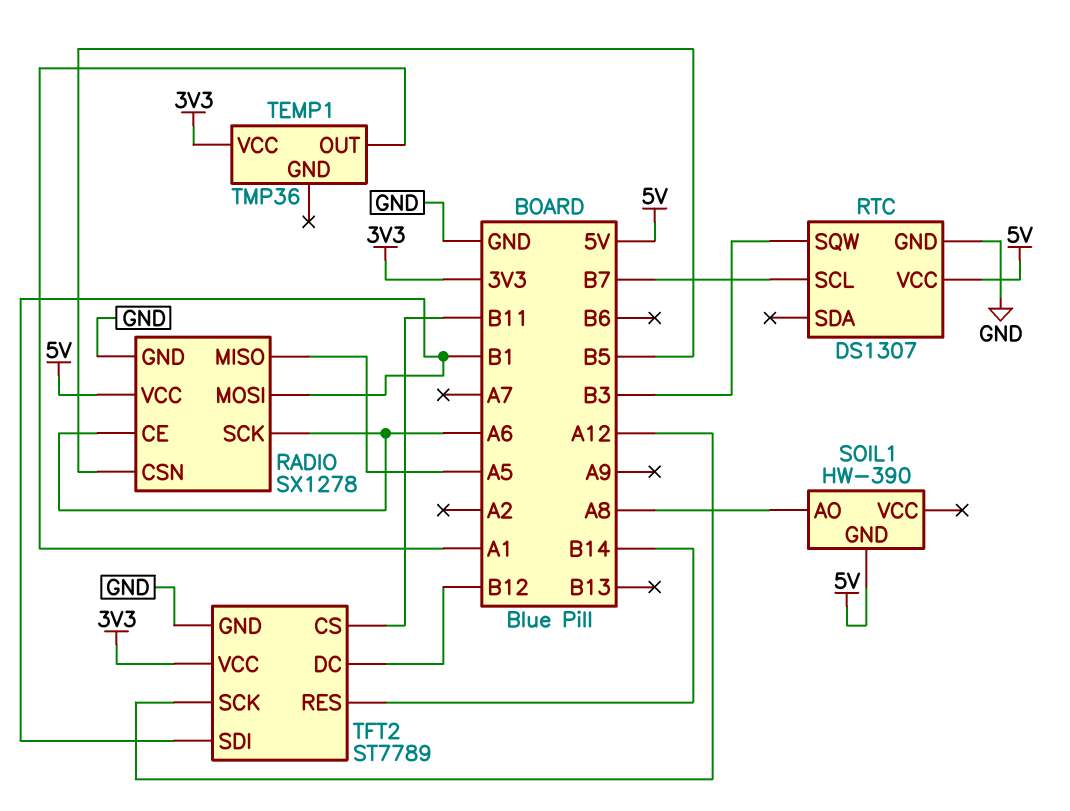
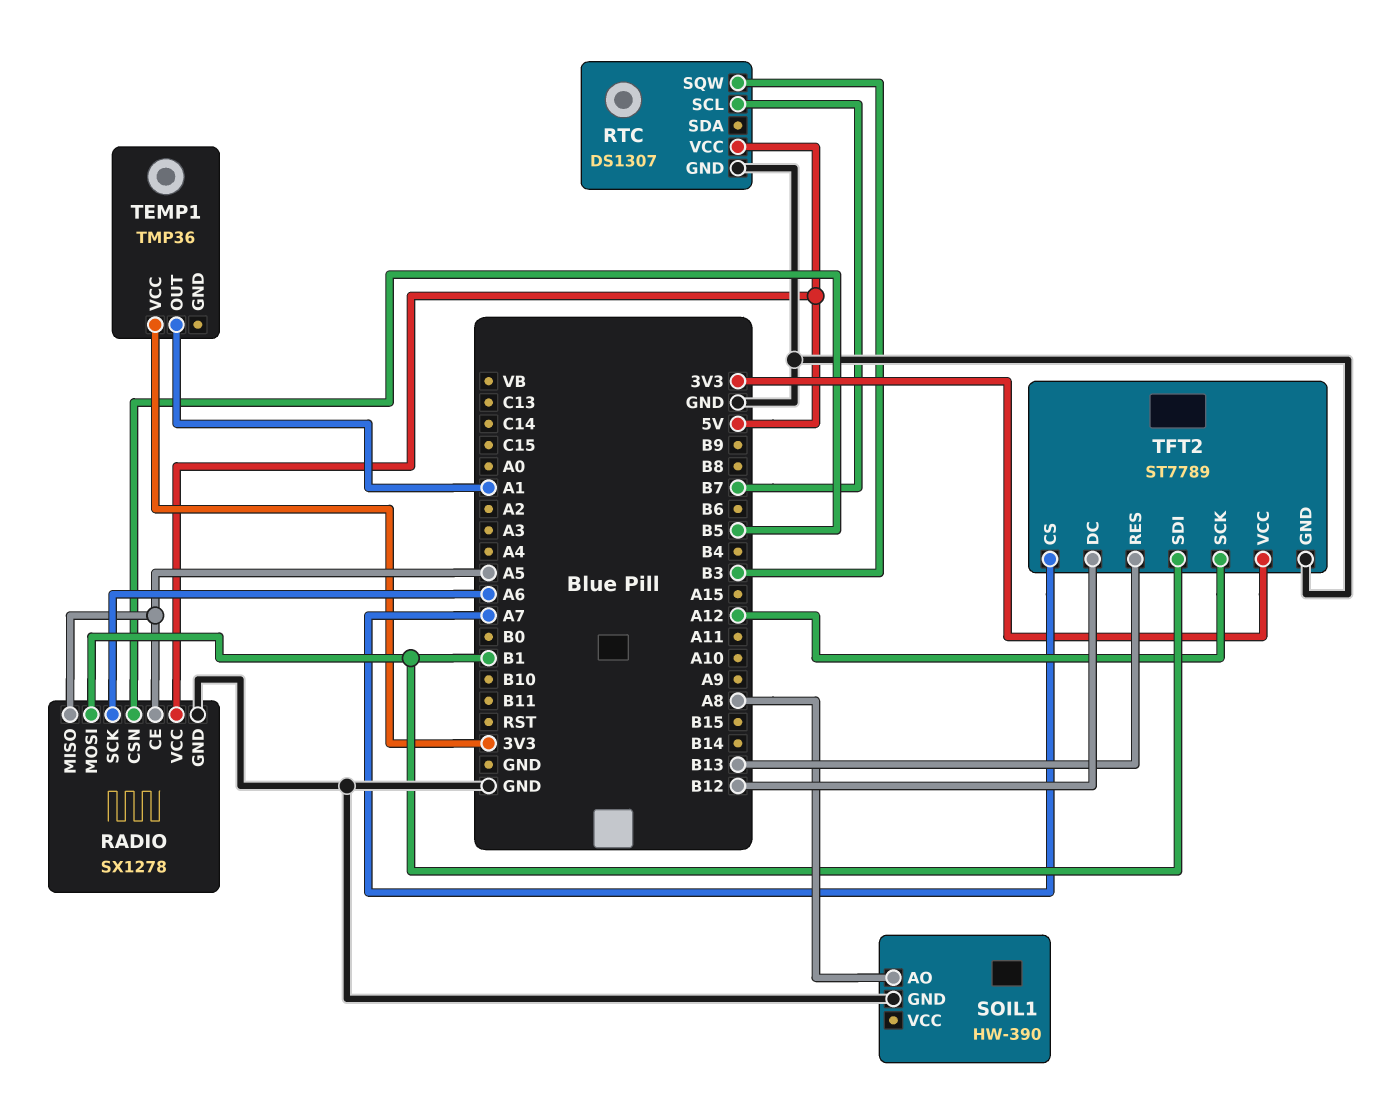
RADIO pin CE: A6 -> A5
SOIL1 pin GND: 5V -> GND
TFT2 pin CS: B11 -> A7
TFT2 pin RES: B14 -> B13

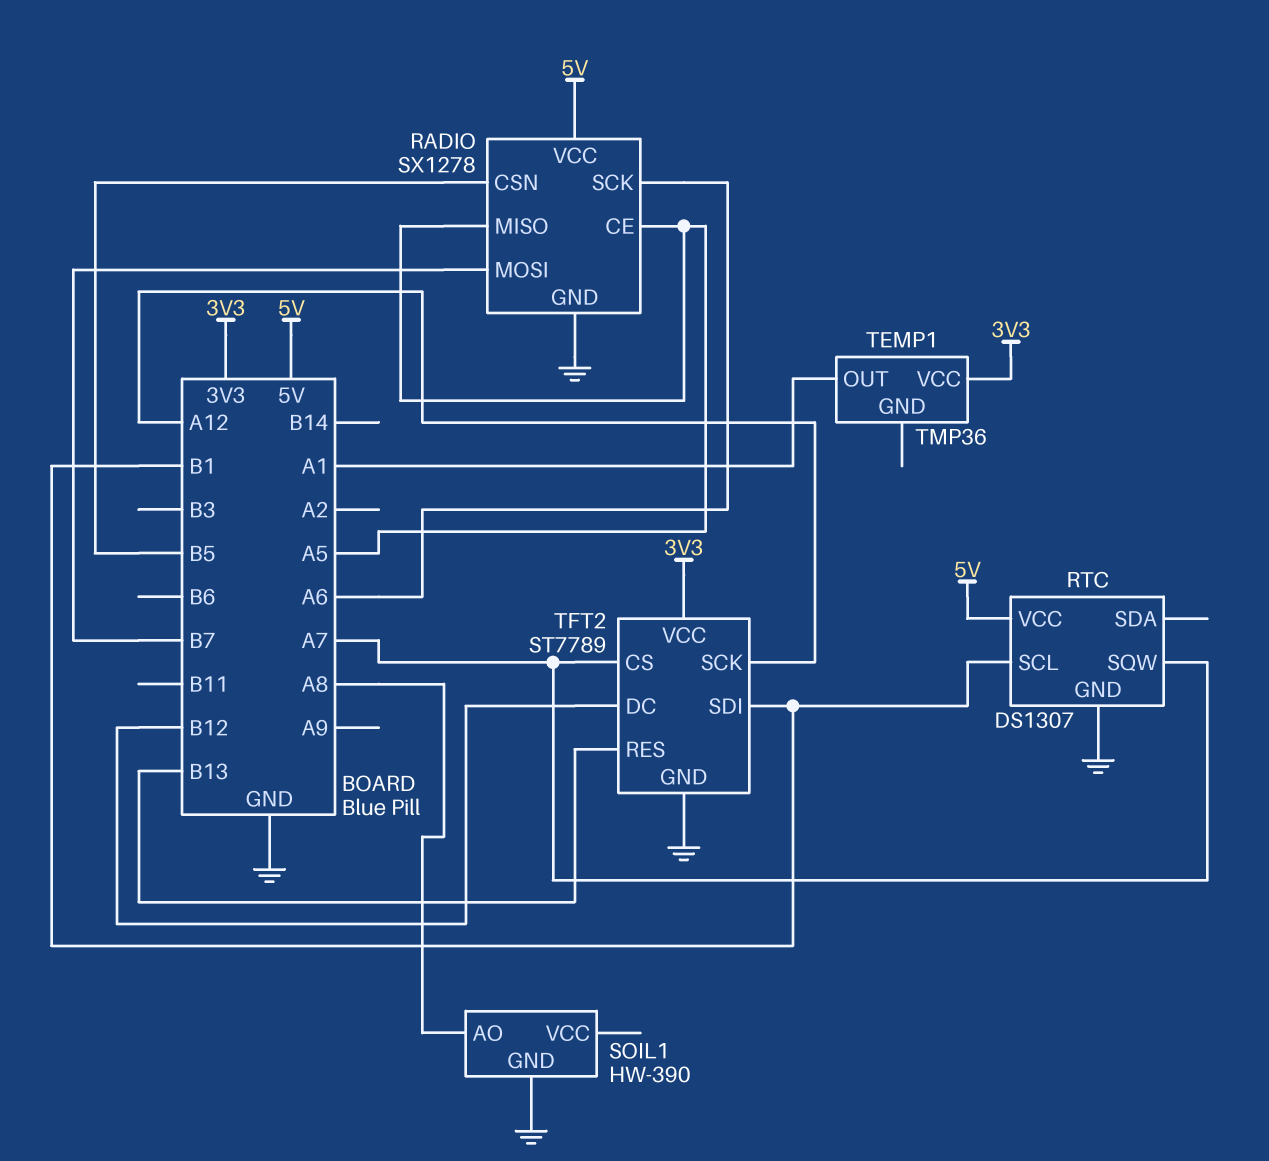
RADIO pin MOSI: B1 -> B7
RTC pin SCL: B7 -> B1
RTC pin SQW: B3 -> A7

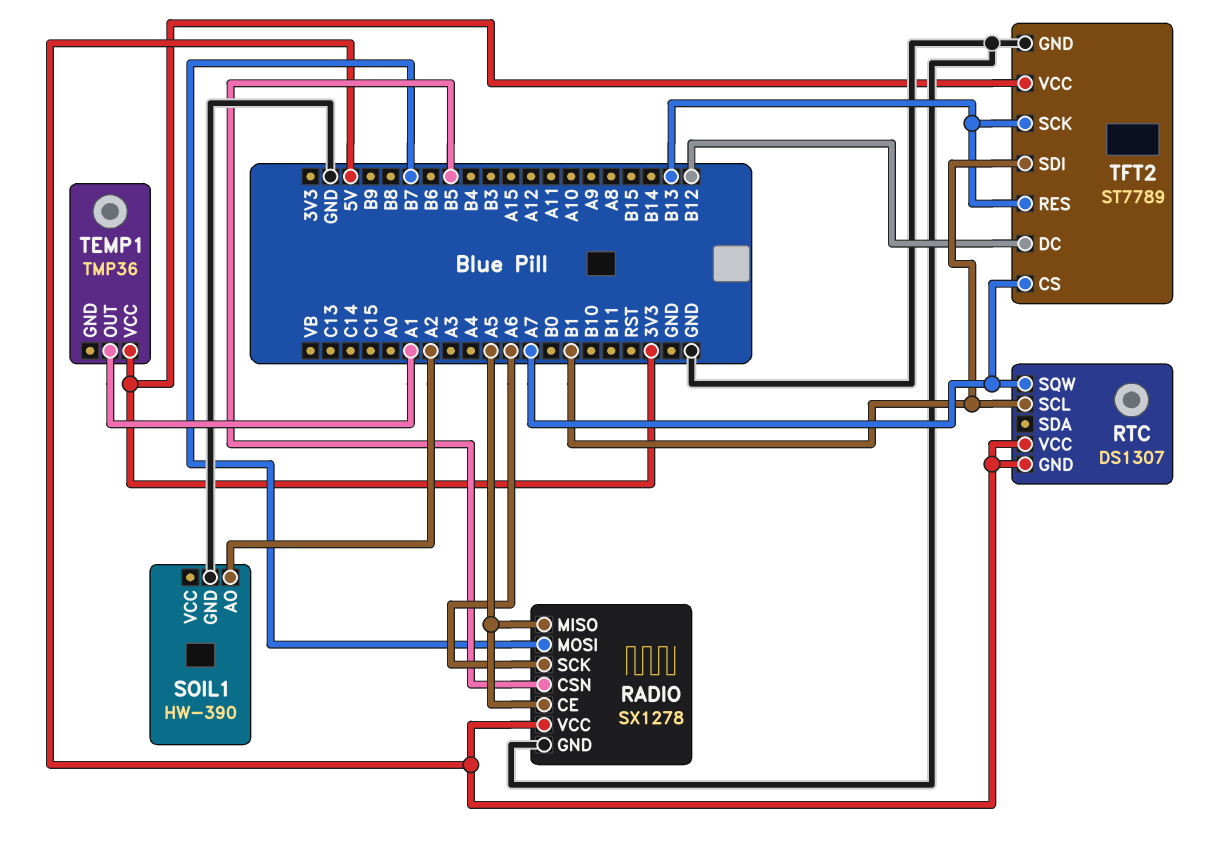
RTC pin GND: GND -> 5V
SOIL1 pin AO: A8 -> A2
TFT2 pin SCK: A12 -> B13

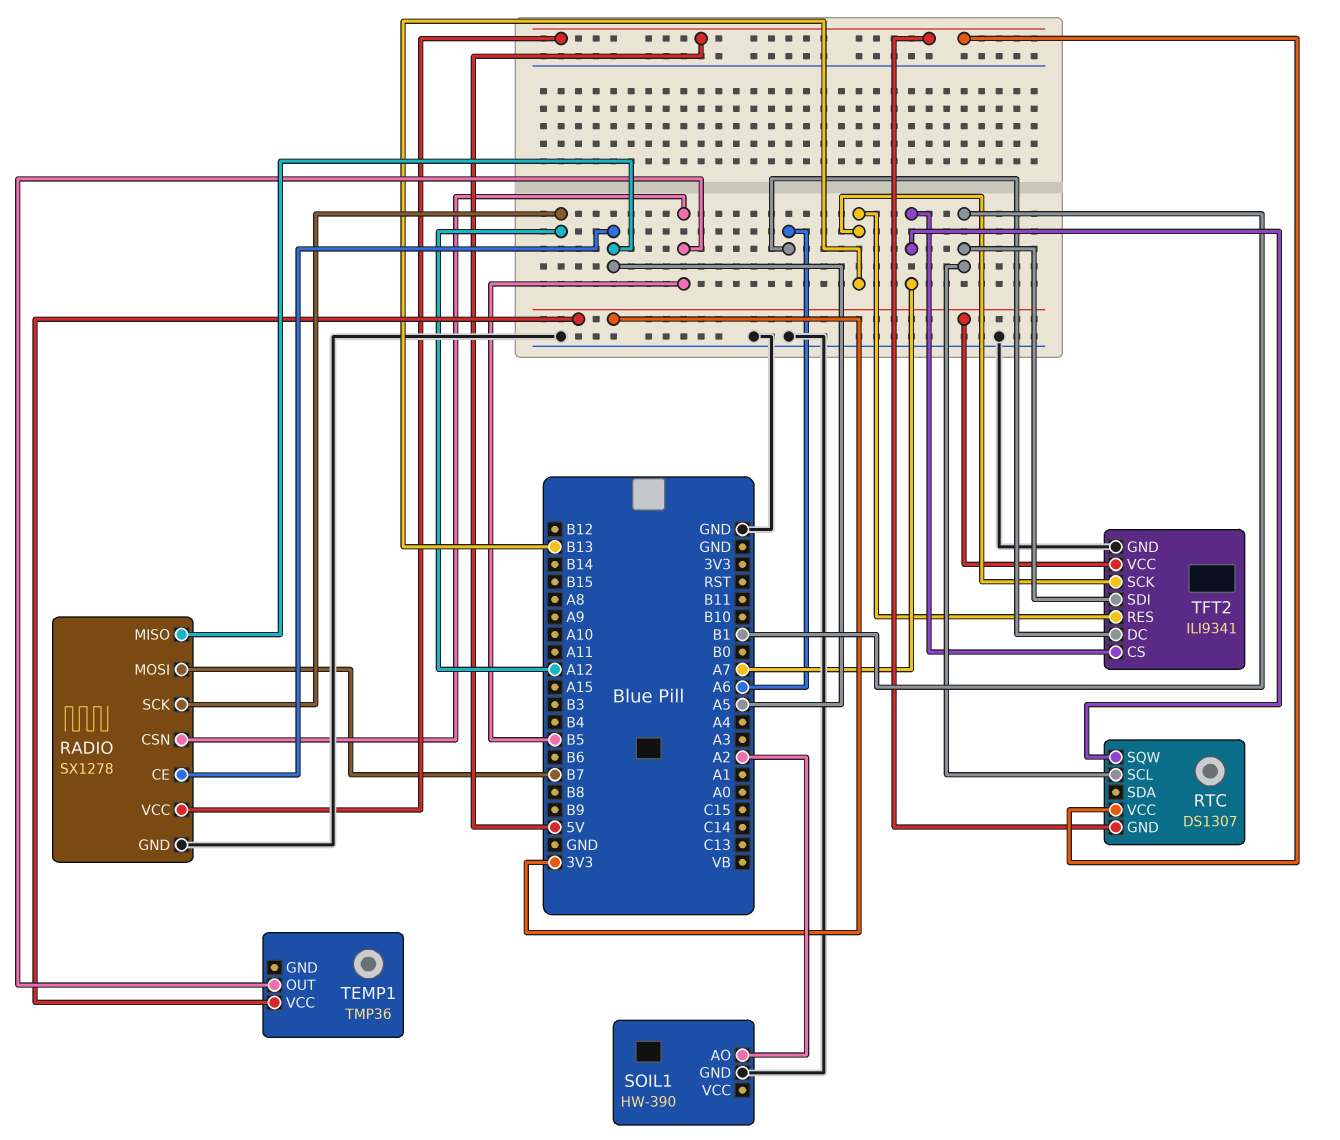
RADIO pin SCK: A6 -> A12
TEMP1 pin OUT: A1 -> B5
TFT2: ST7789 -> ILI9341
TFT2 pin DC: B12 -> A6

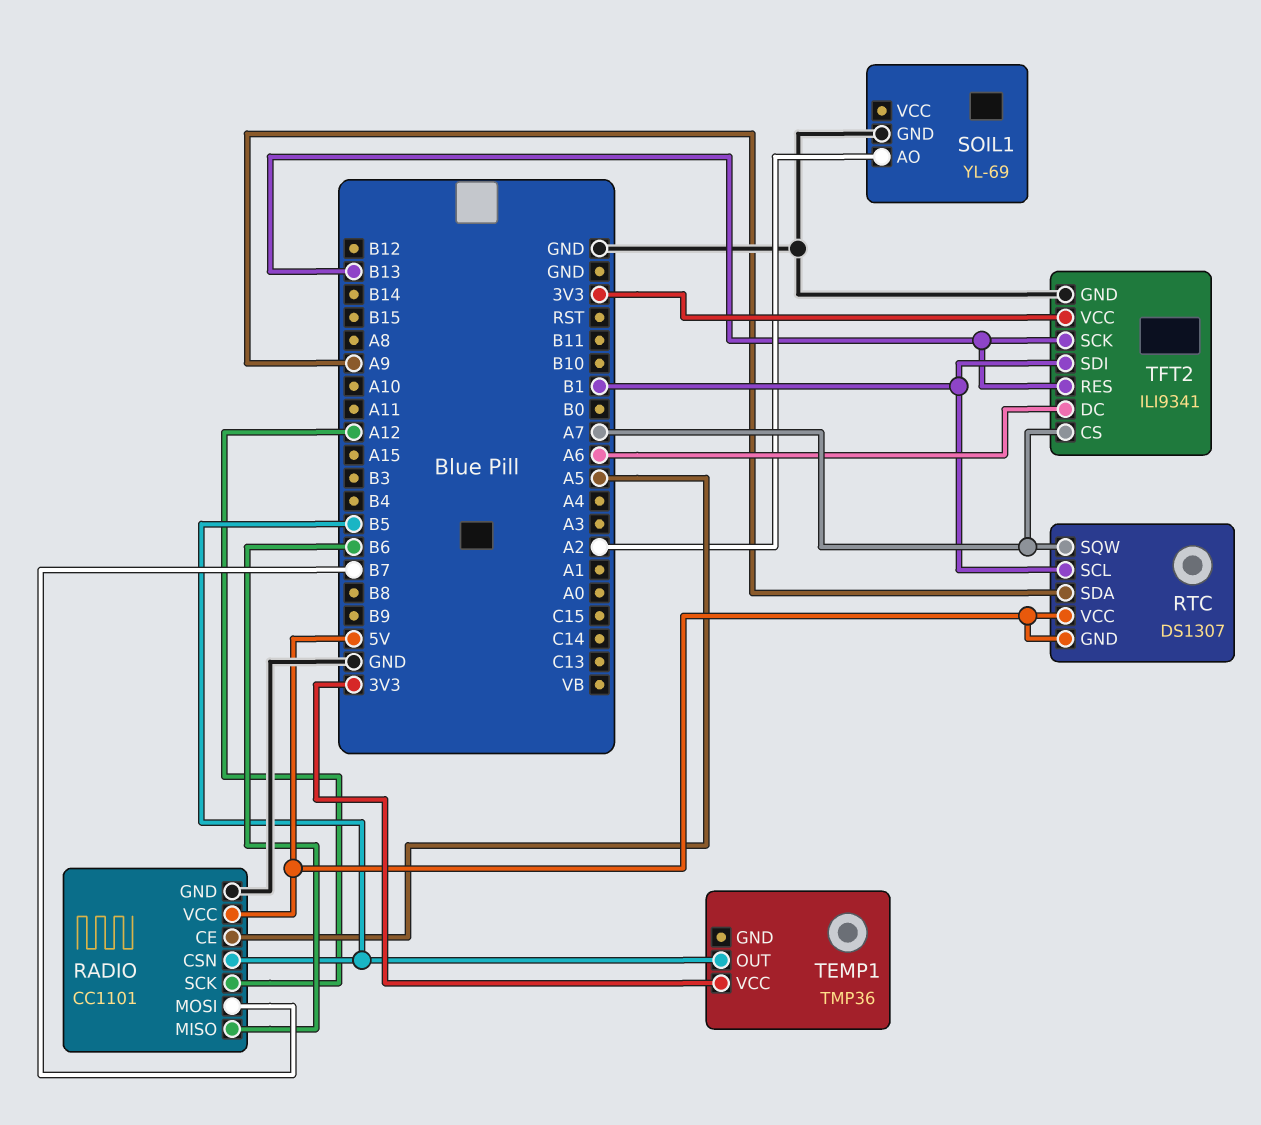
RADIO: SX1278 -> CC1101
RADIO pin MISO: A5 -> B6
RTC pin SDA: none -> A9
SOIL1: HW-390 -> YL-69

